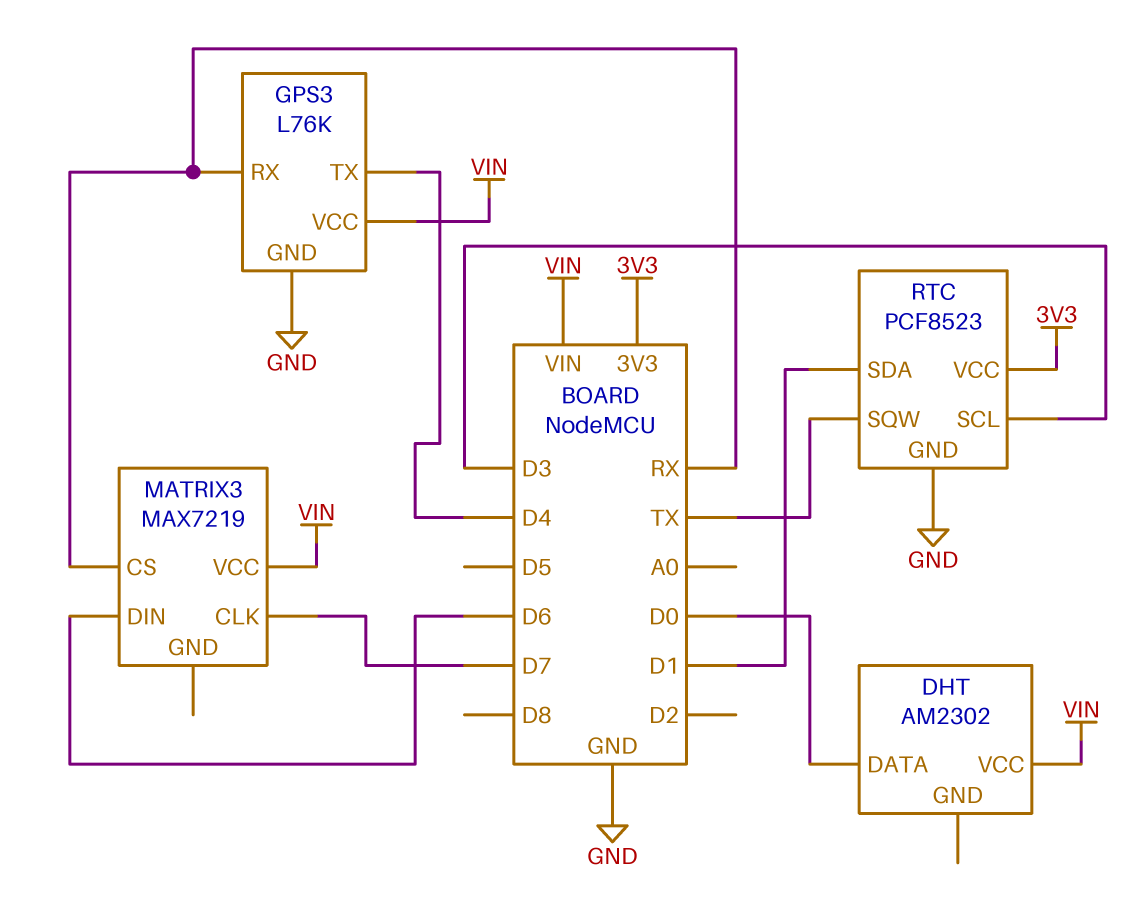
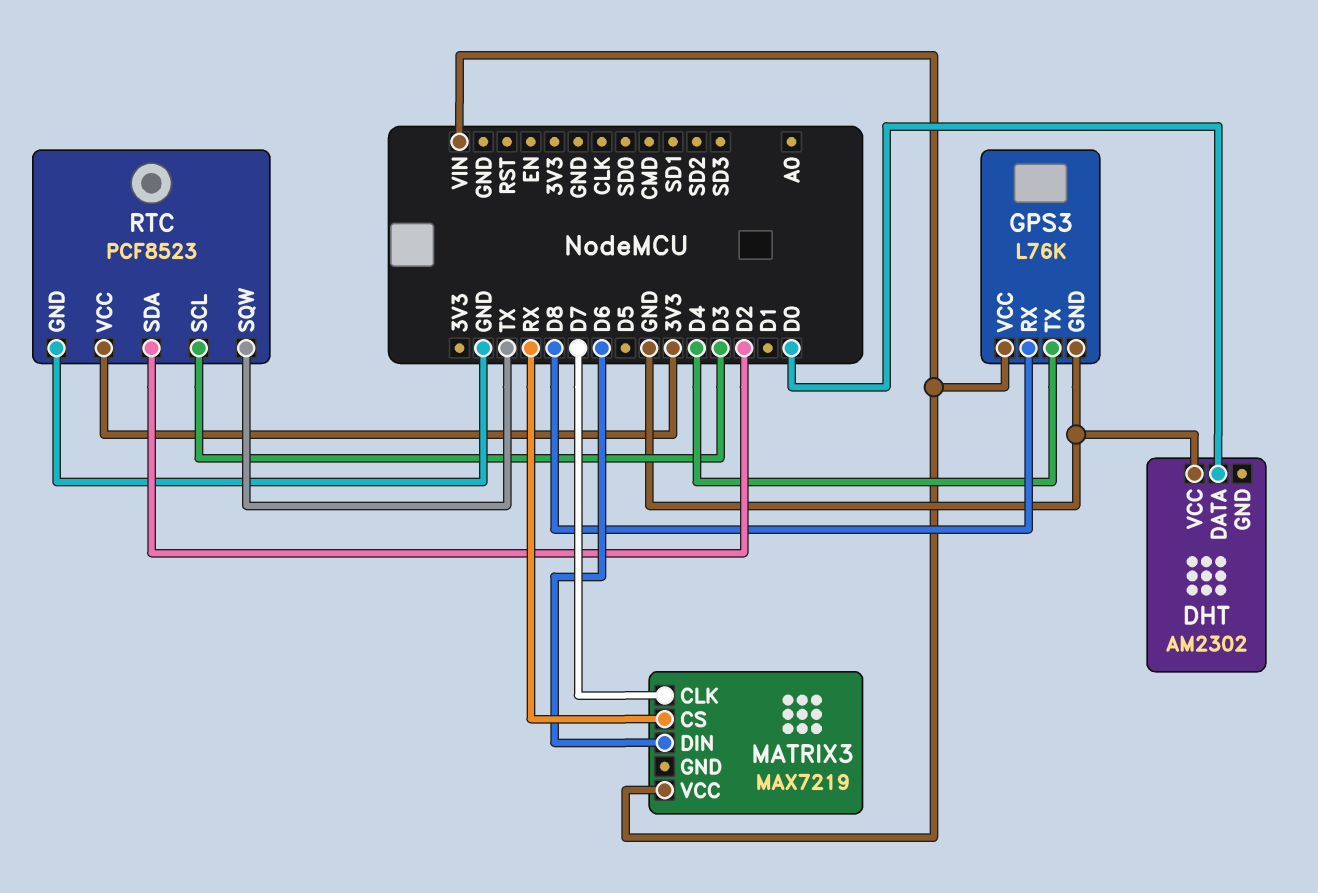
DHT pin VCC: VIN -> GND
GPS3 pin RX: RX -> D8
RTC pin SDA: D1 -> D2

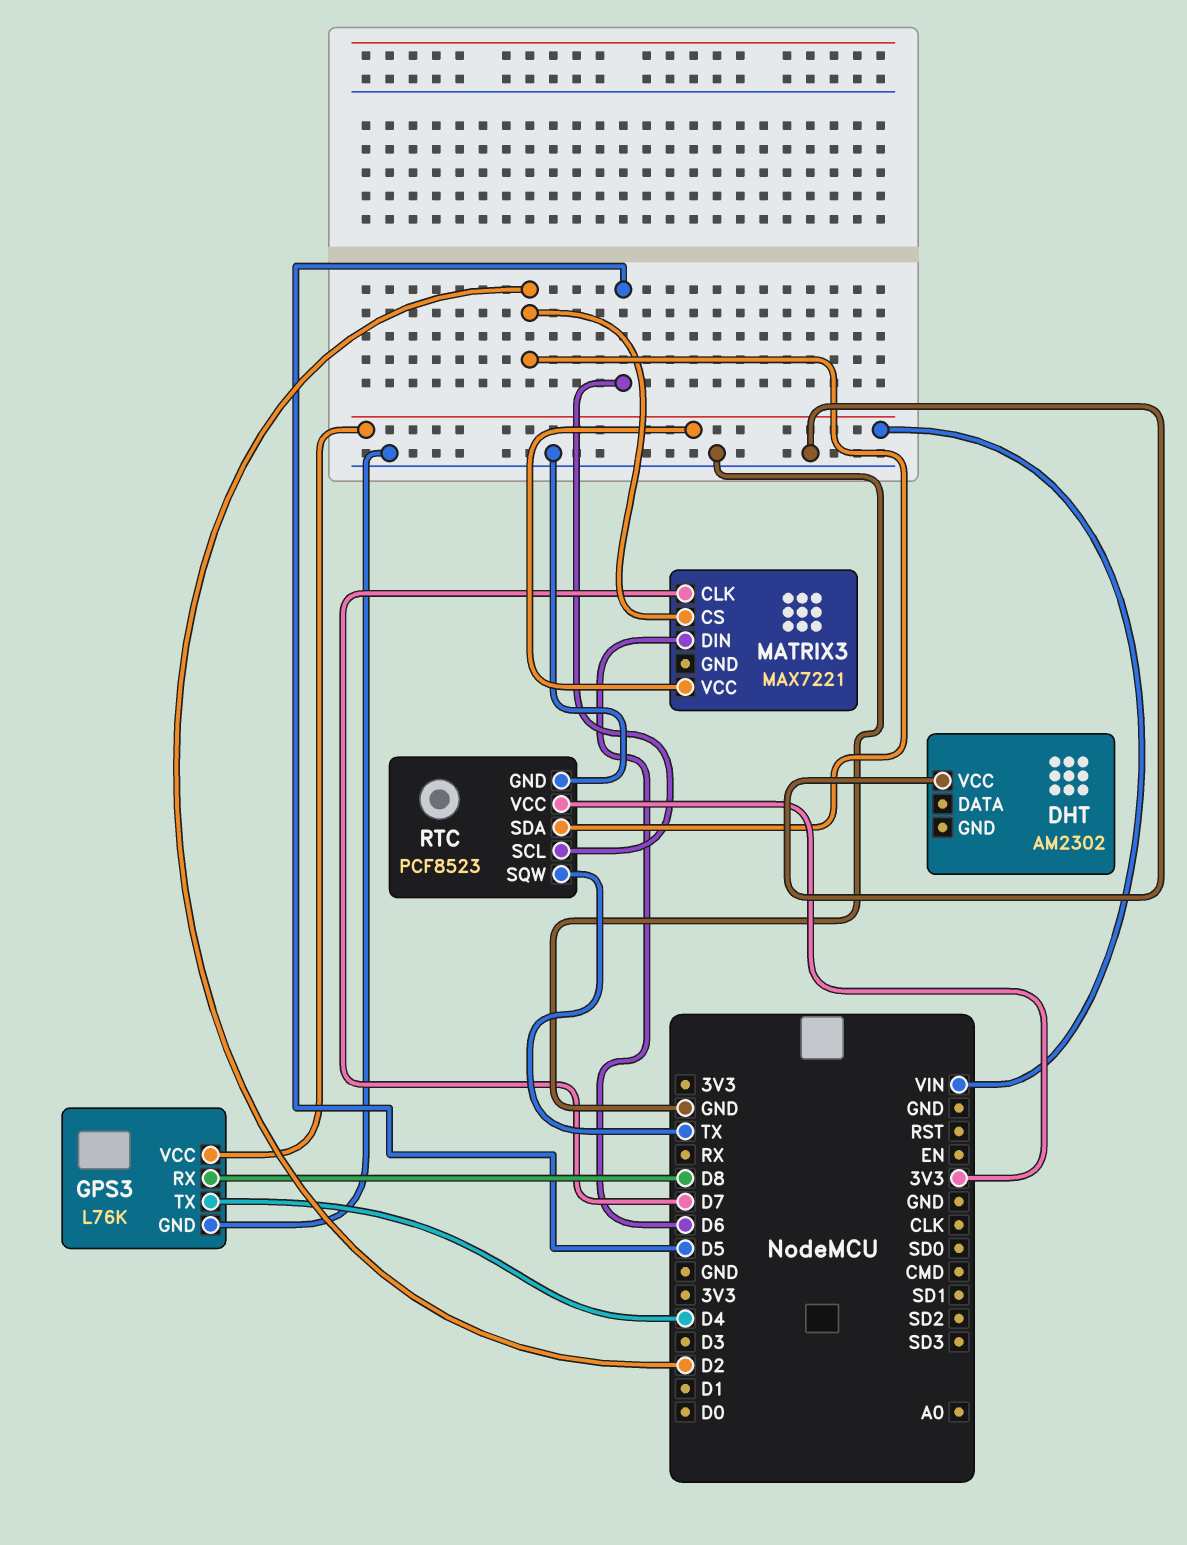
DHT pin DATA: D0 -> none
MATRIX3: MAX7219 -> MAX7221
MATRIX3 pin CS: RX -> D2
RTC pin SCL: D3 -> D5

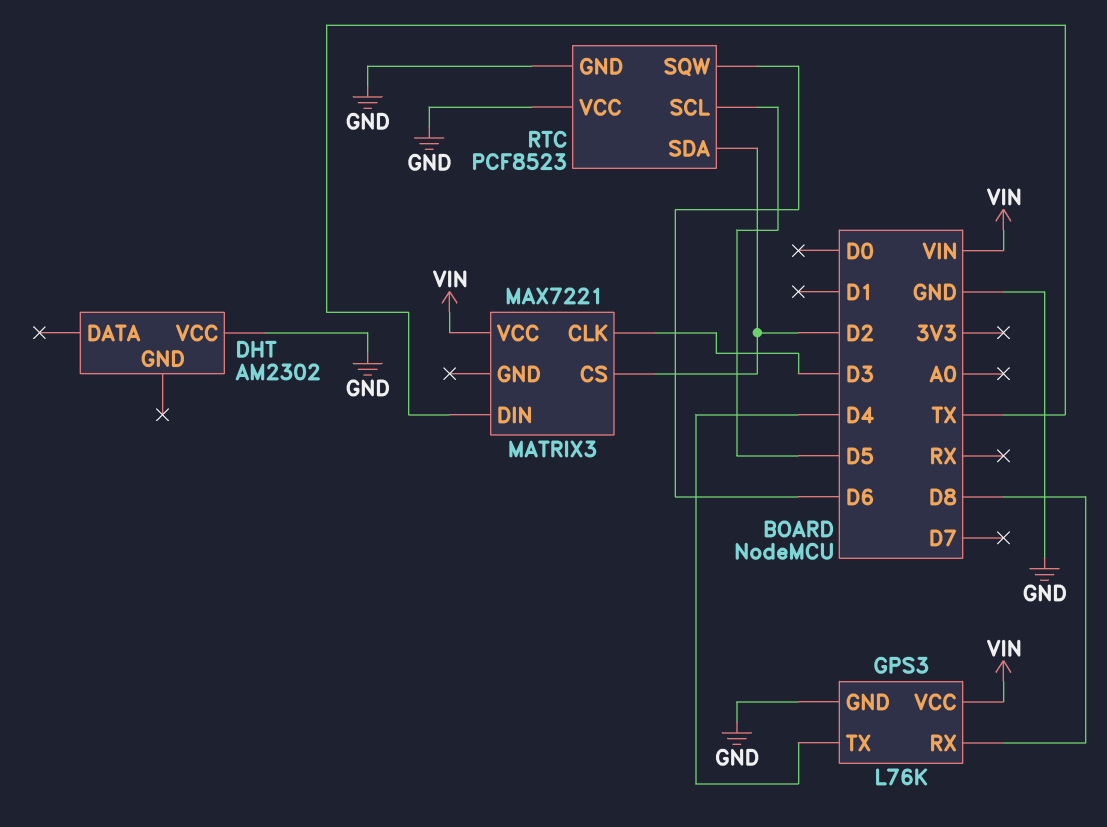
MATRIX3 pin CLK: D7 -> D3
MATRIX3 pin DIN: D6 -> TX
RTC pin SQW: TX -> D6
RTC pin VCC: 3V3 -> GND

